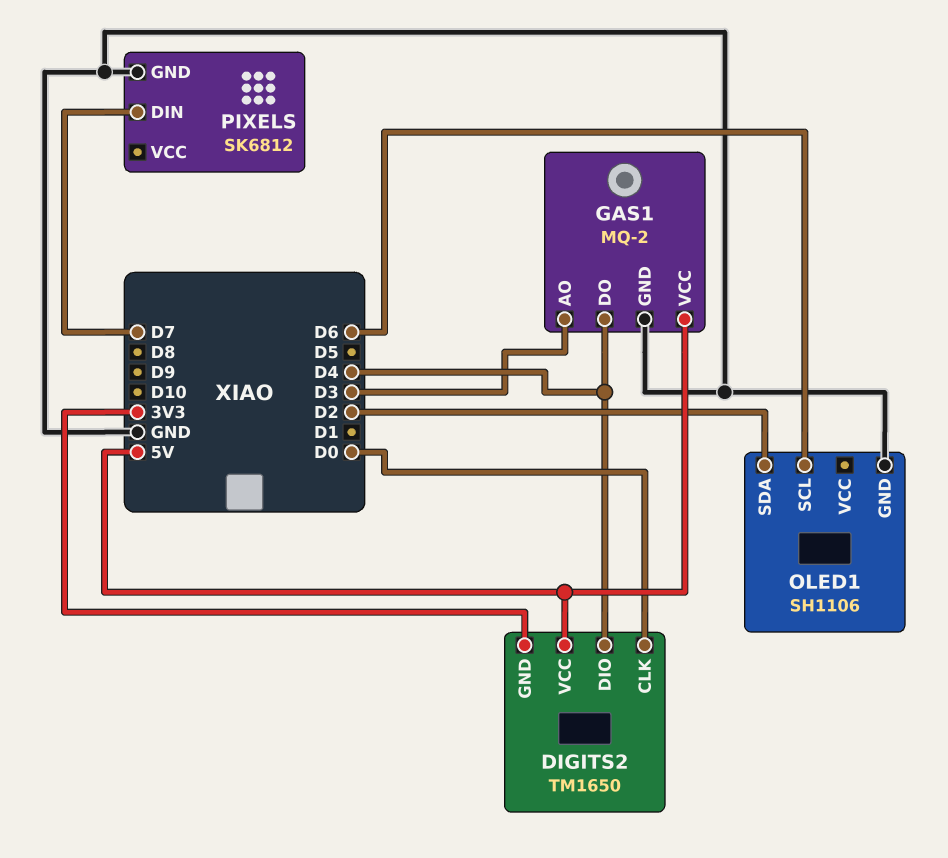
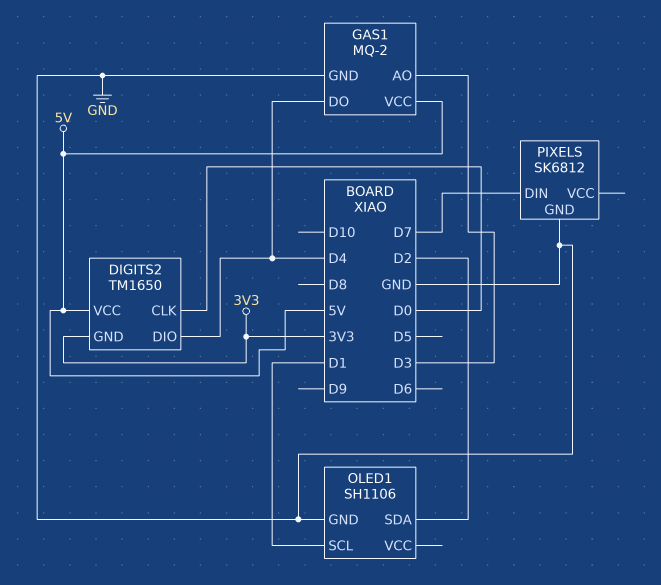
OLED1 pin SCL: D6 -> D1

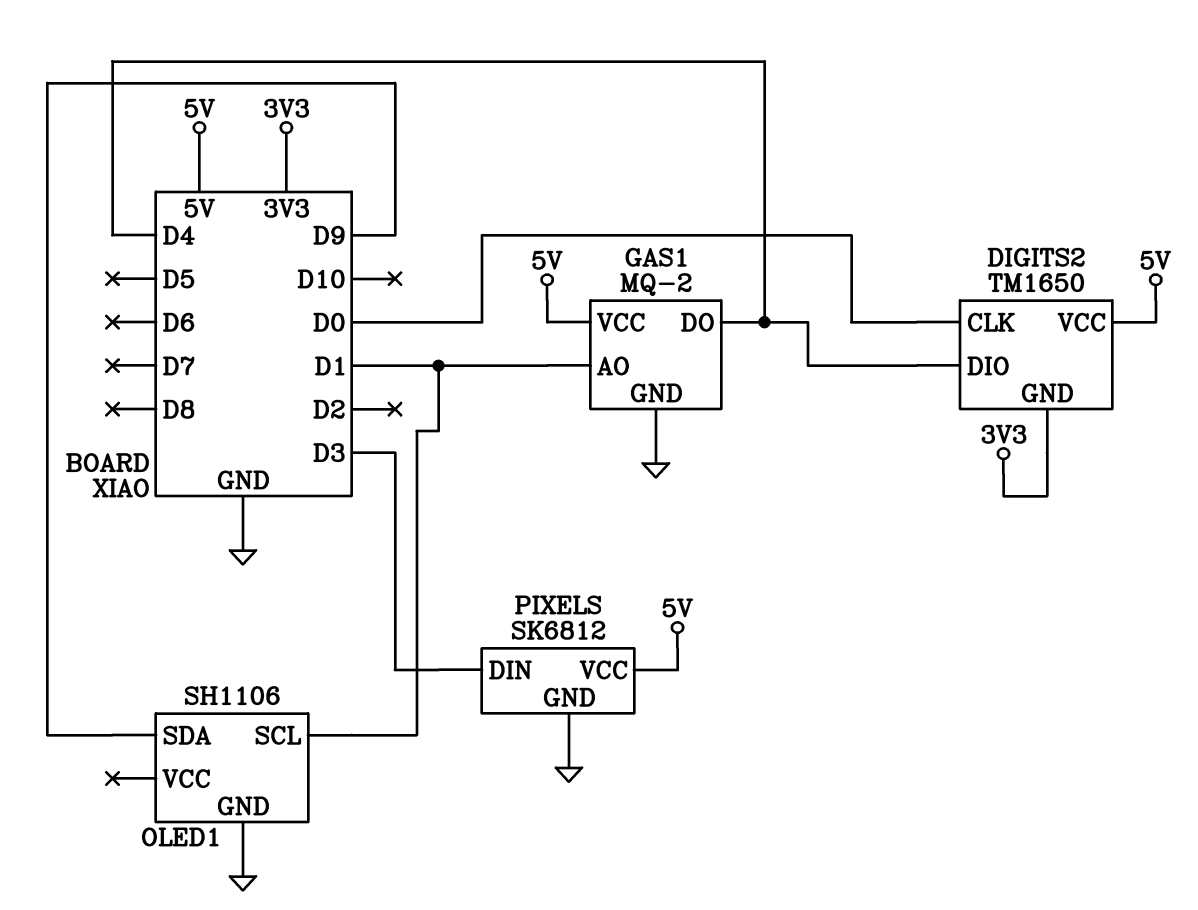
GAS1 pin AO: D3 -> D1
OLED1 pin SDA: D2 -> D9
PIXELS pin DIN: D7 -> D3
PIXELS pin VCC: none -> 5V

